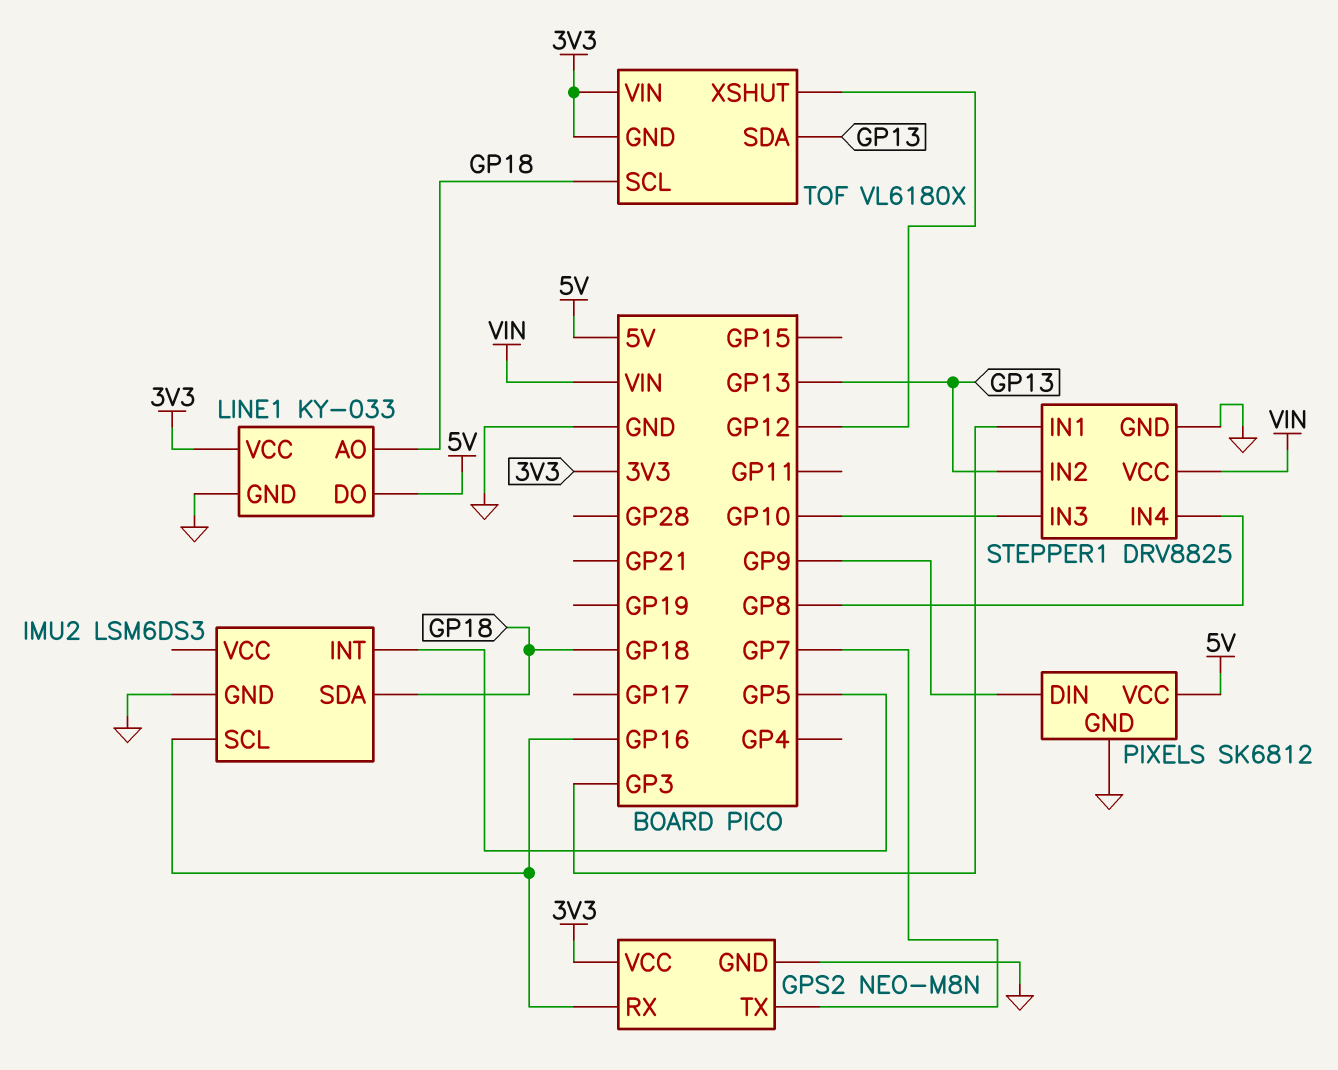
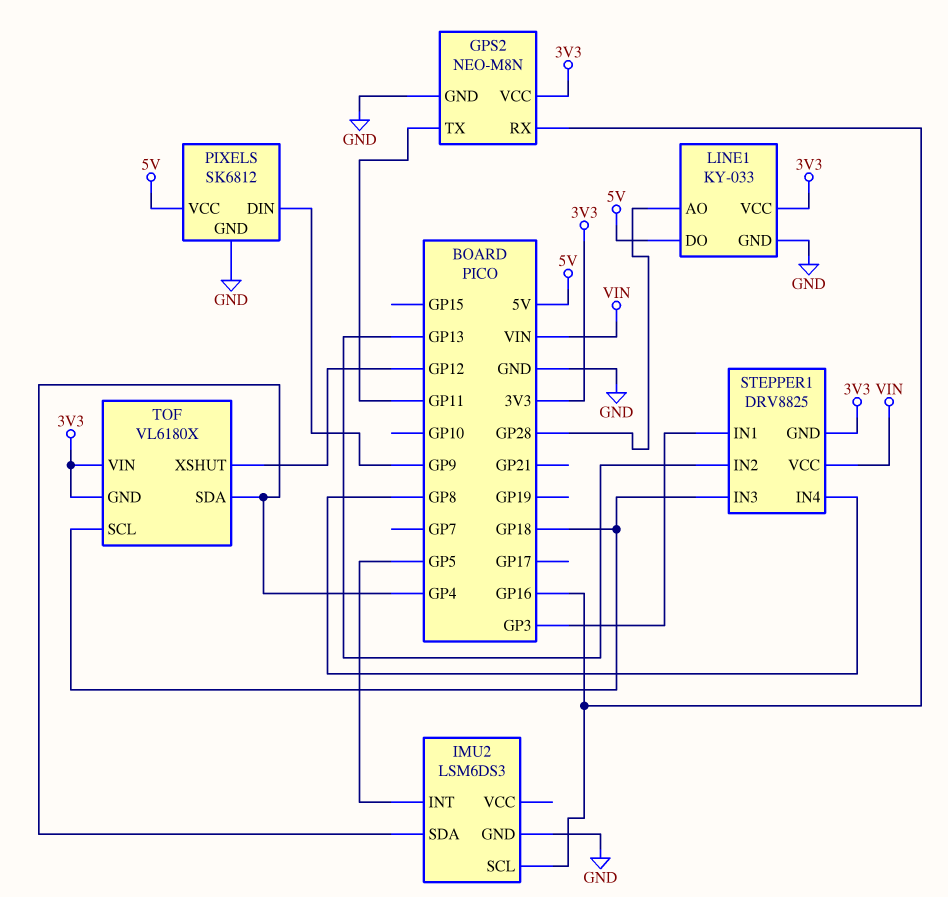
GPS2 pin TX: GP7 -> GP11
IMU2 pin SDA: GP18 -> GP4
LINE1 pin AO: GP18 -> GP28
STEPPER1 pin GND: GND -> 3V3
STEPPER1 pin IN3: GP10 -> GP18
TOF pin SDA: GP13 -> GP4

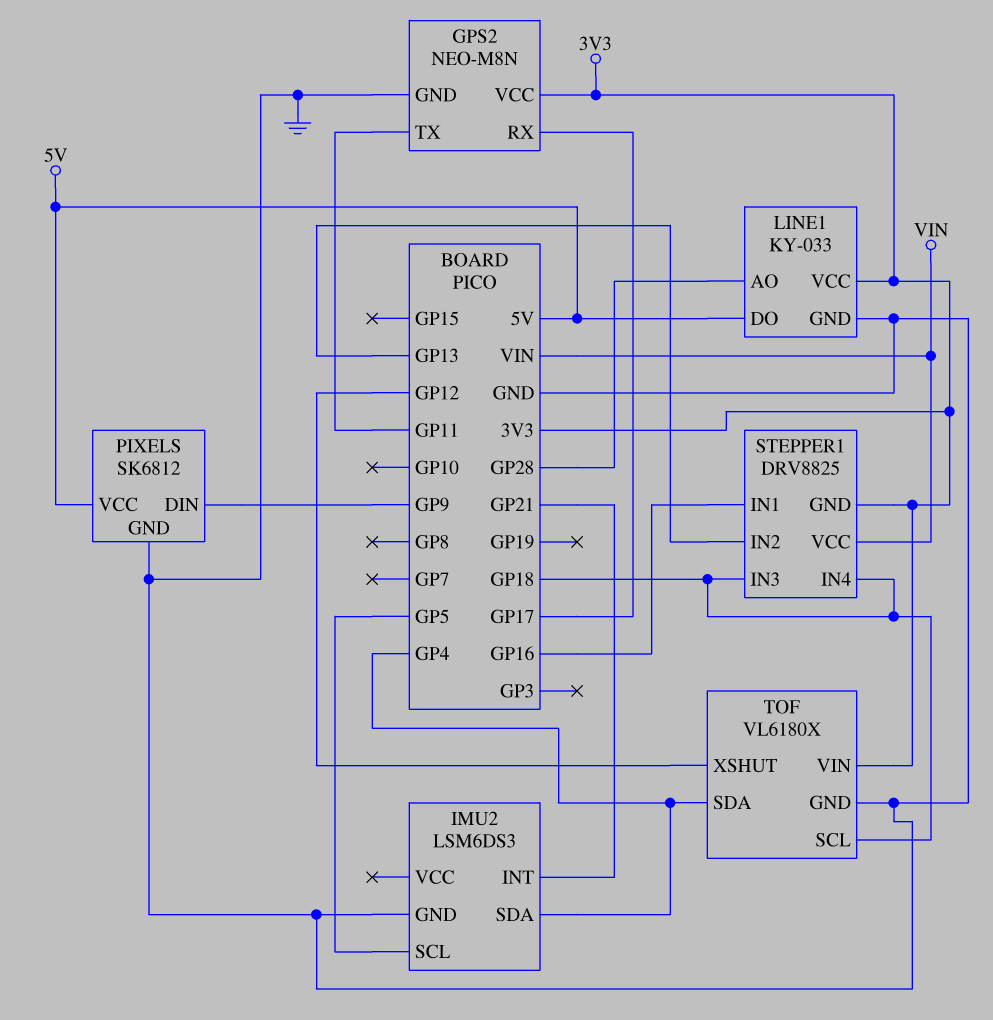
GPS2 pin RX: GP16 -> GP17
IMU2 pin INT: GP5 -> GP21
IMU2 pin SCL: GP16 -> GP5
STEPPER1 pin IN1: GP3 -> GP16
STEPPER1 pin IN4: GP8 -> GP18
TOF pin GND: 3V3 -> GND

